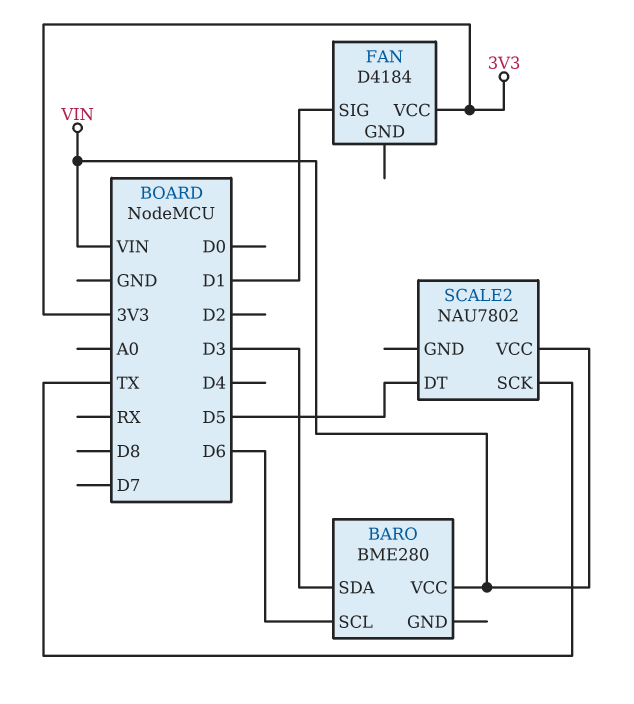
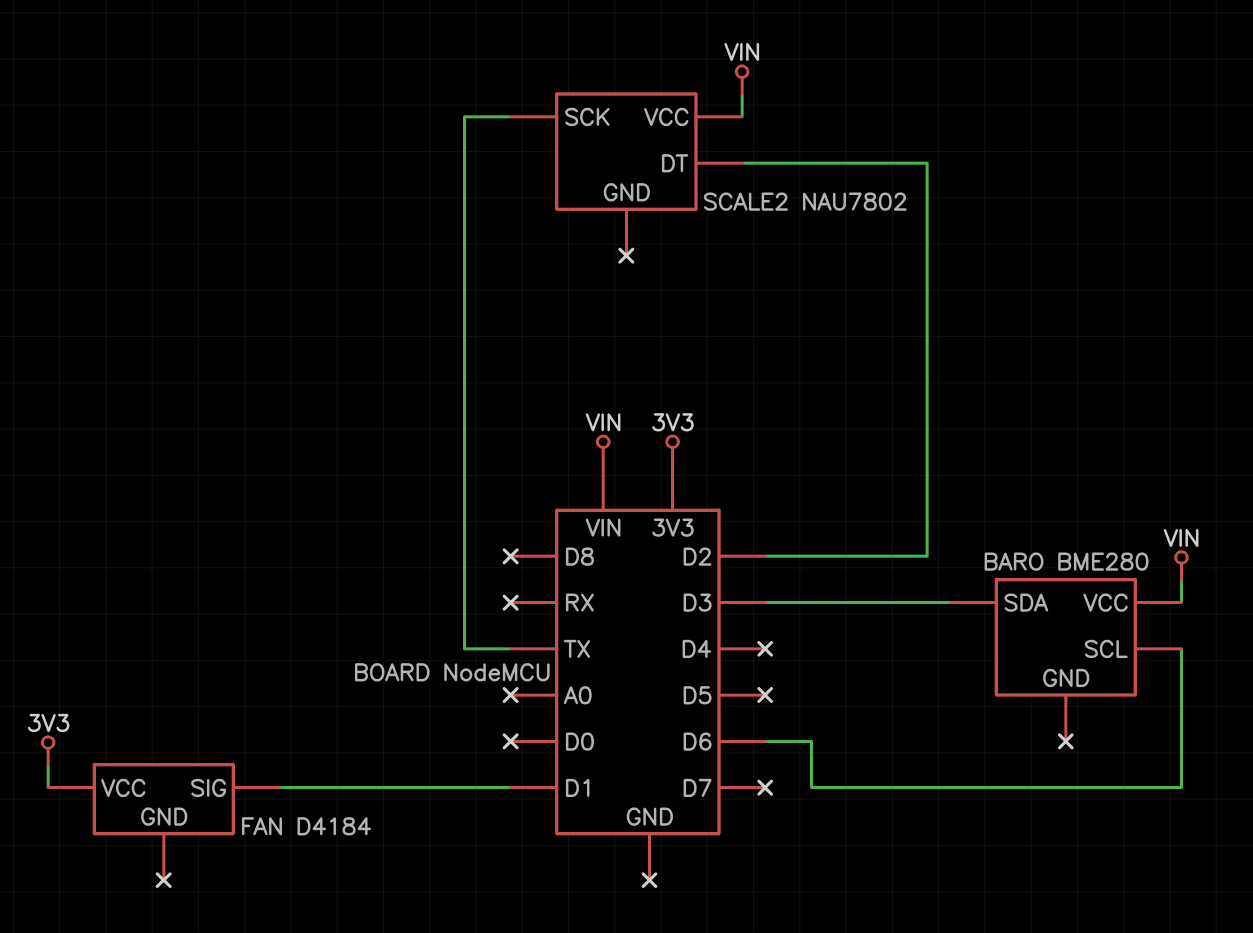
SCALE2 pin DT: D5 -> D2

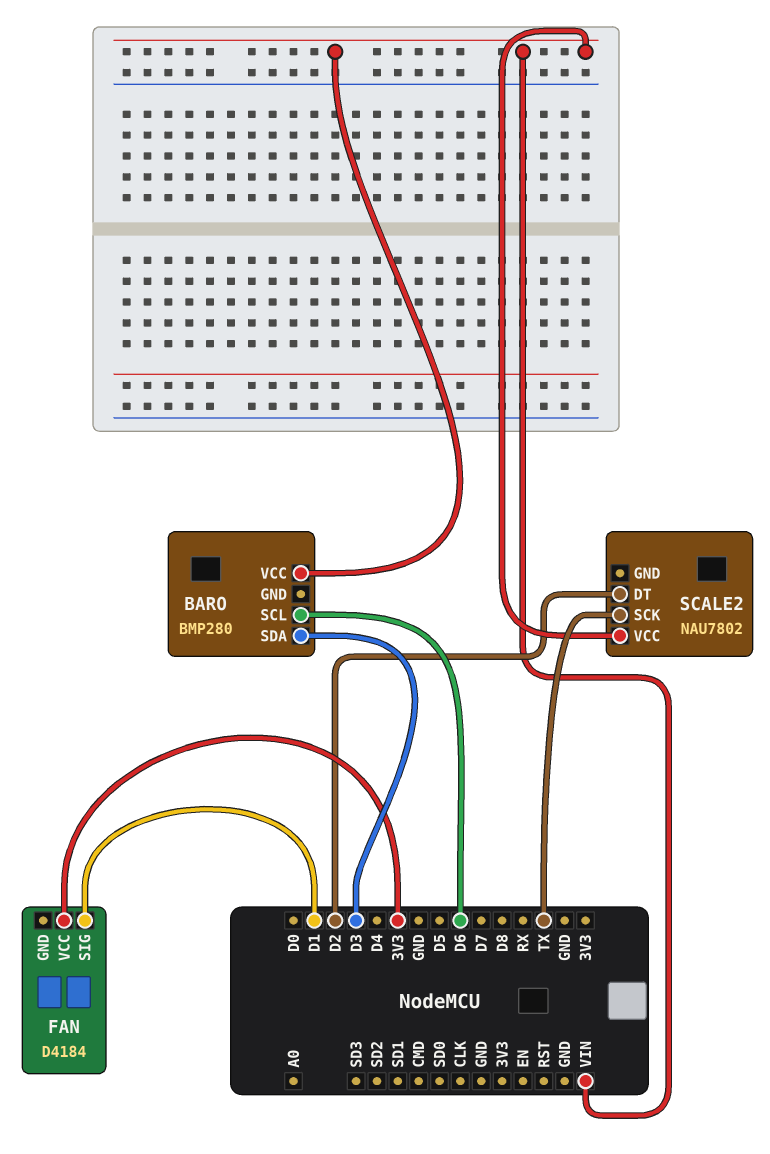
BARO: BME280 -> BMP280

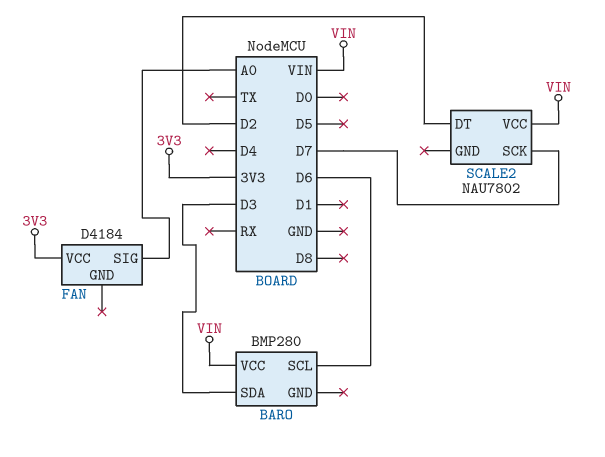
FAN pin SIG: D1 -> A0
SCALE2 pin SCK: TX -> D7

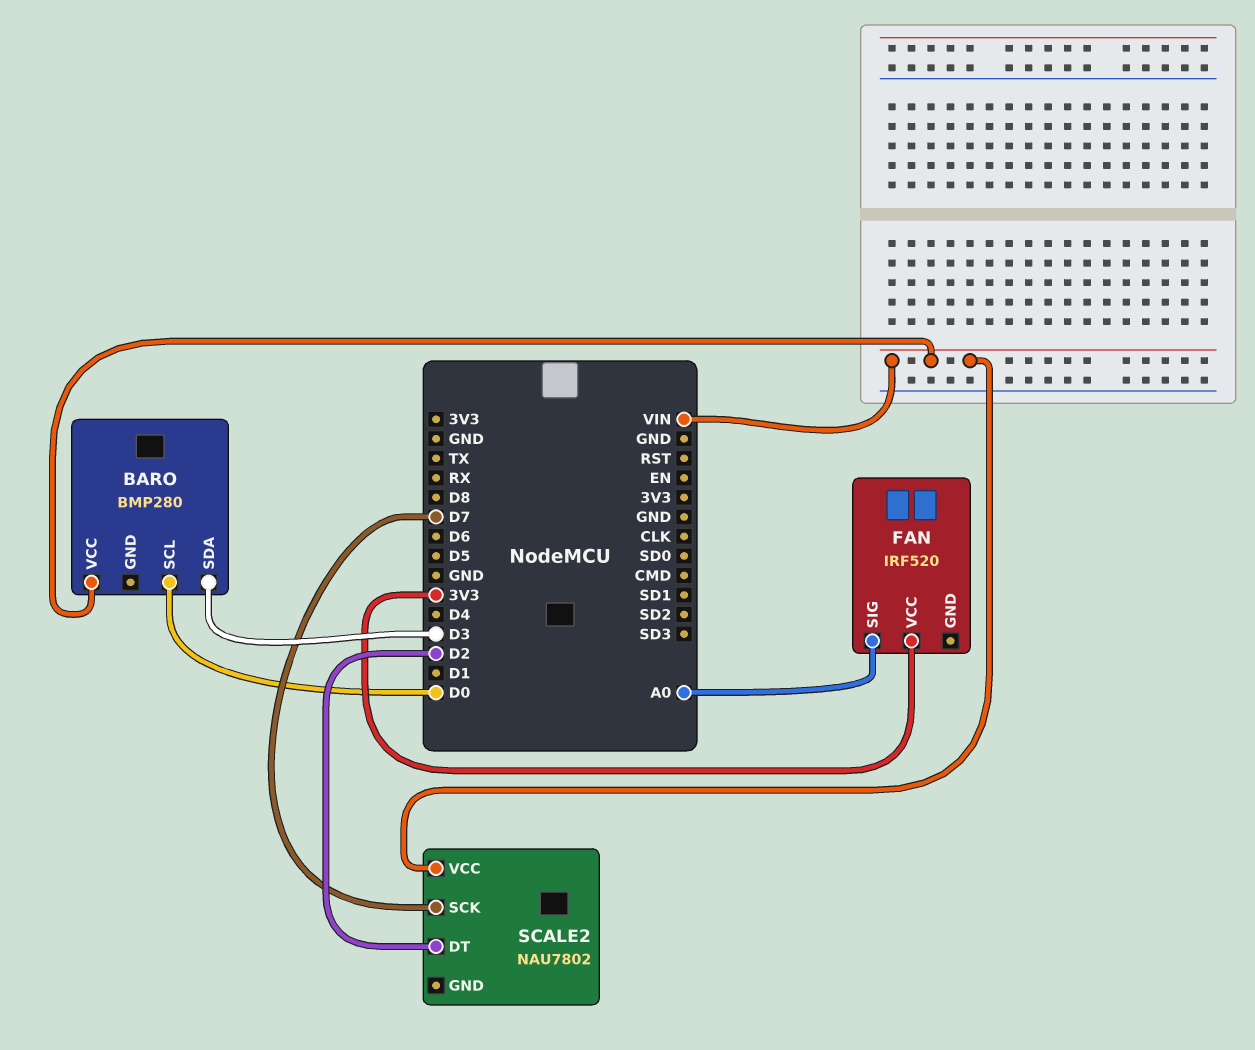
BARO pin SCL: D6 -> D0
FAN: D4184 -> IRF520

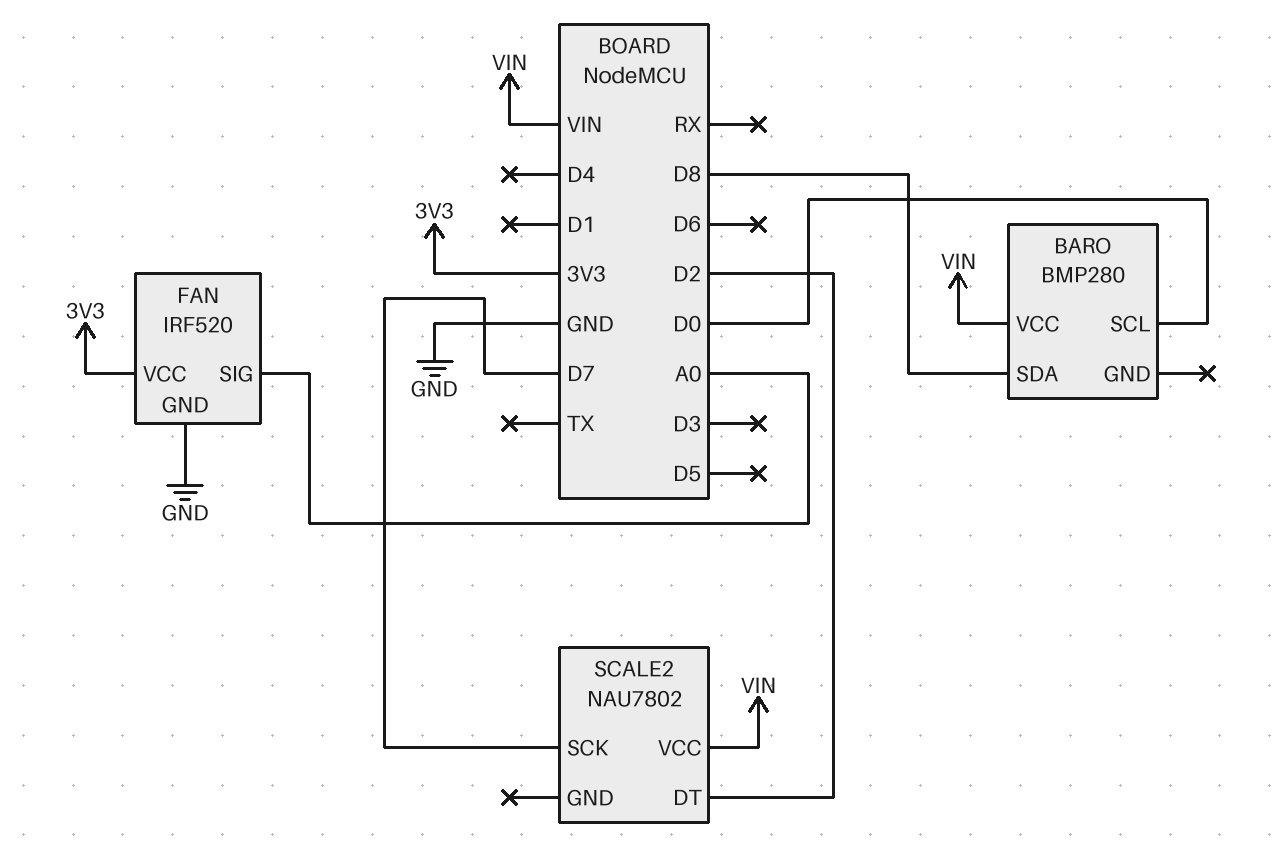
BARO pin SDA: D3 -> D8
FAN pin GND: none -> GND

